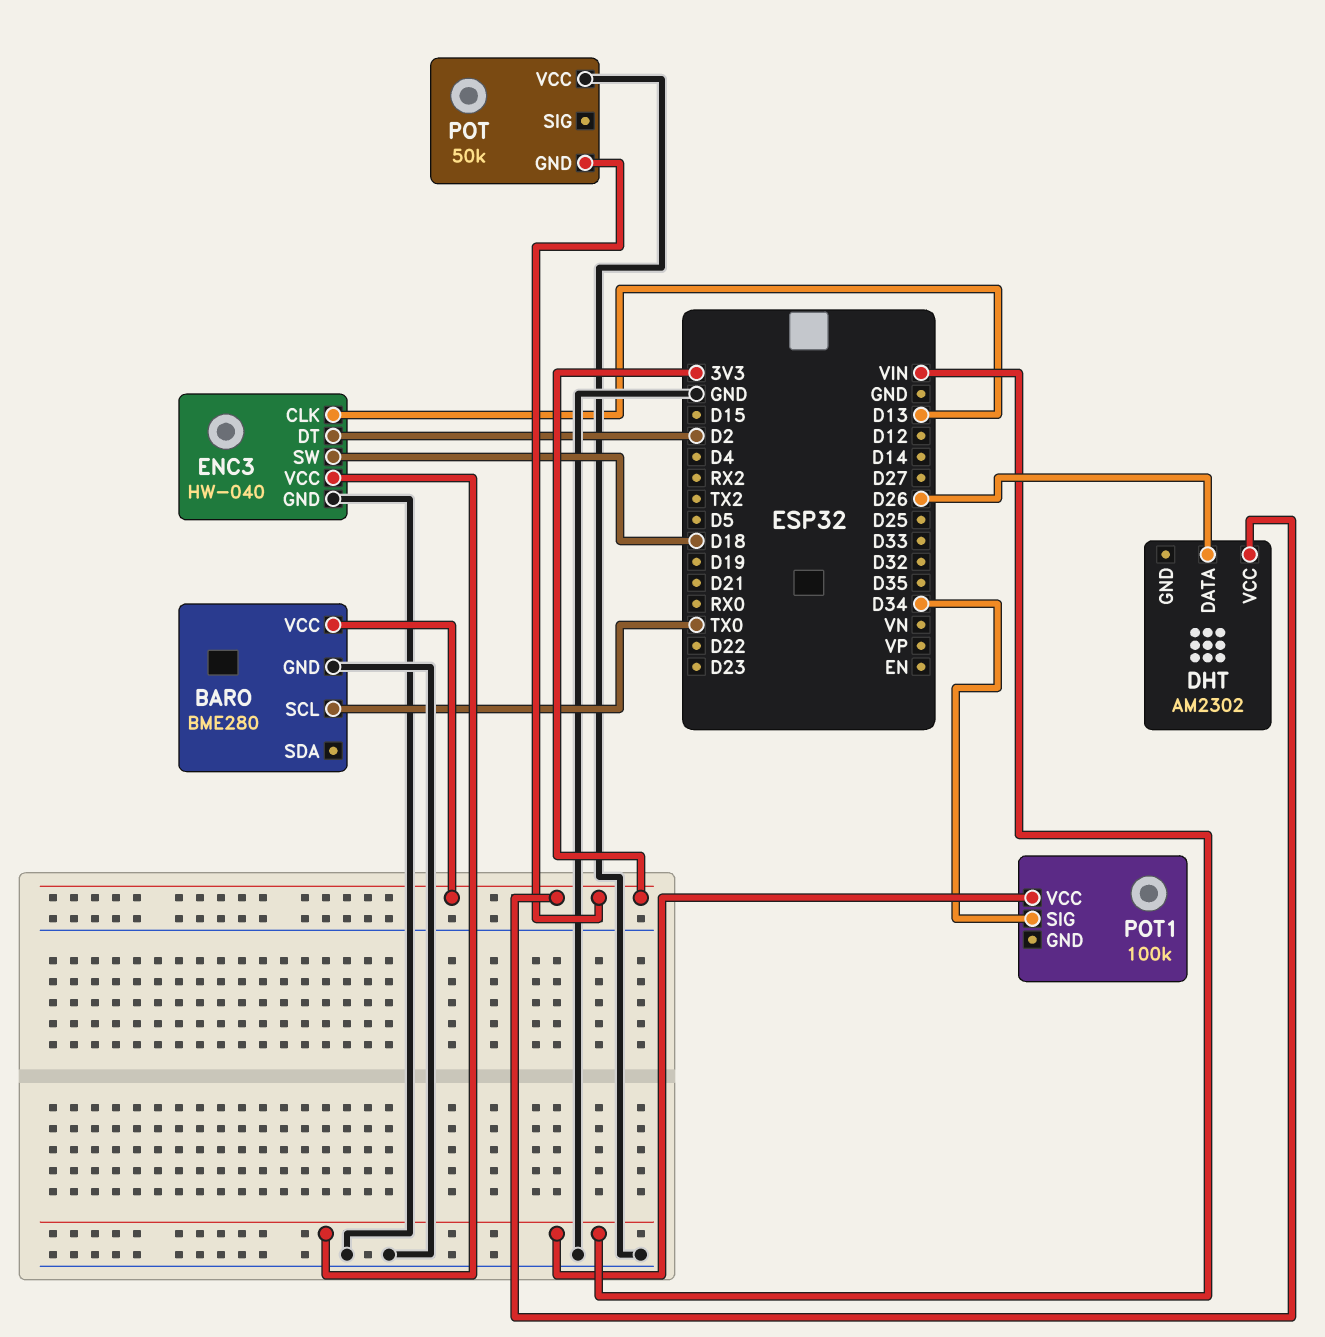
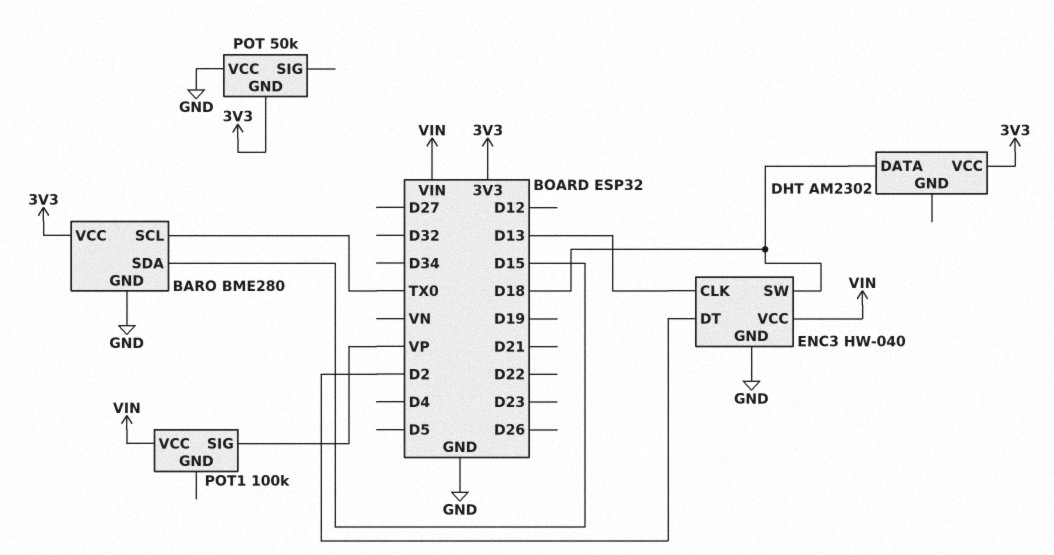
BARO pin SDA: none -> D15
DHT pin DATA: D26 -> D18
POT1 pin SIG: D34 -> VP

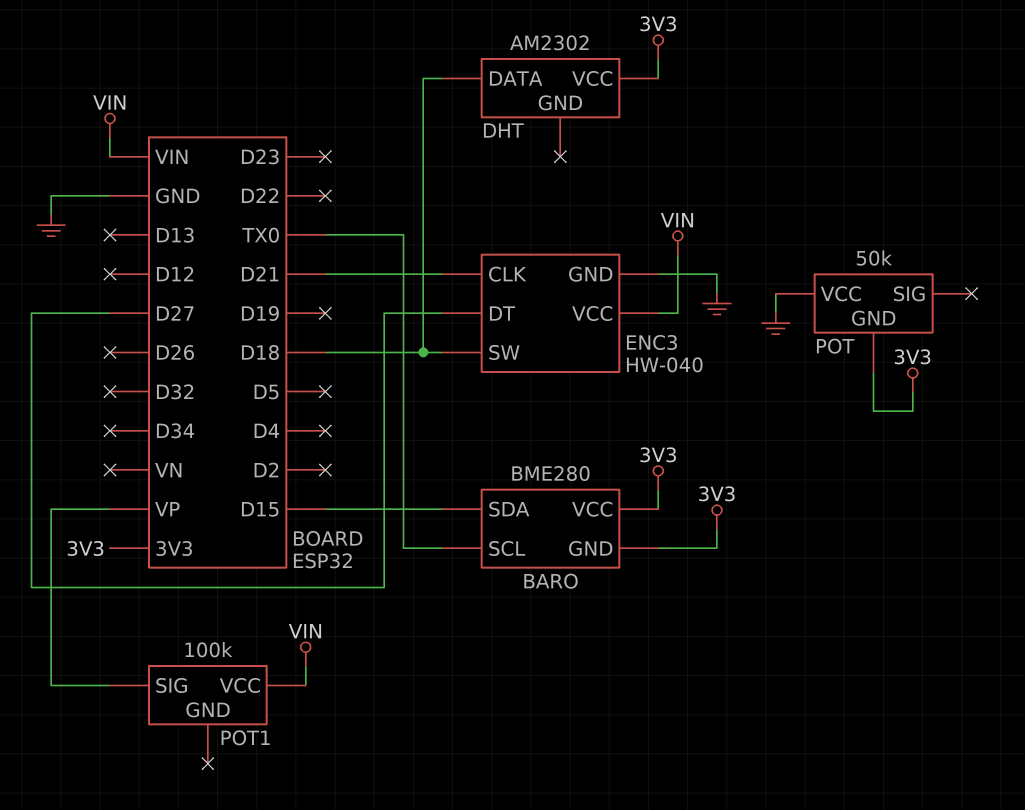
BARO pin GND: GND -> 3V3
ENC3 pin CLK: D13 -> D21
ENC3 pin DT: D2 -> D27

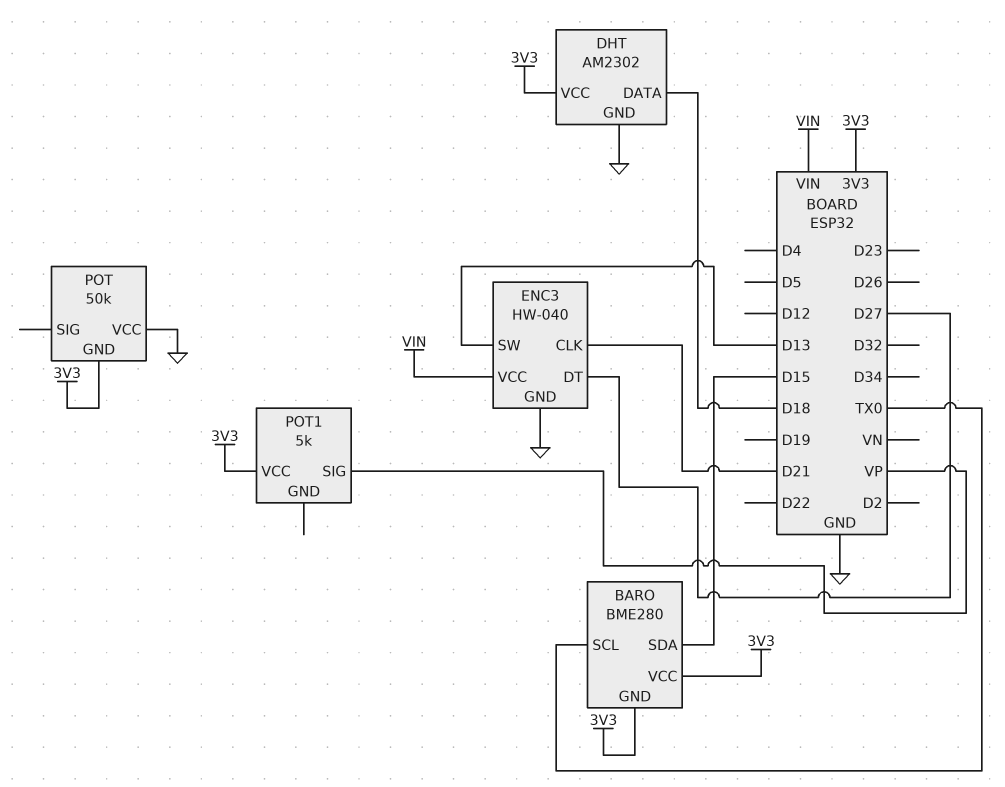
DHT pin GND: none -> GND
ENC3 pin SW: D18 -> D13
POT1: 100k -> 5k
POT1 pin VCC: VIN -> 3V3

